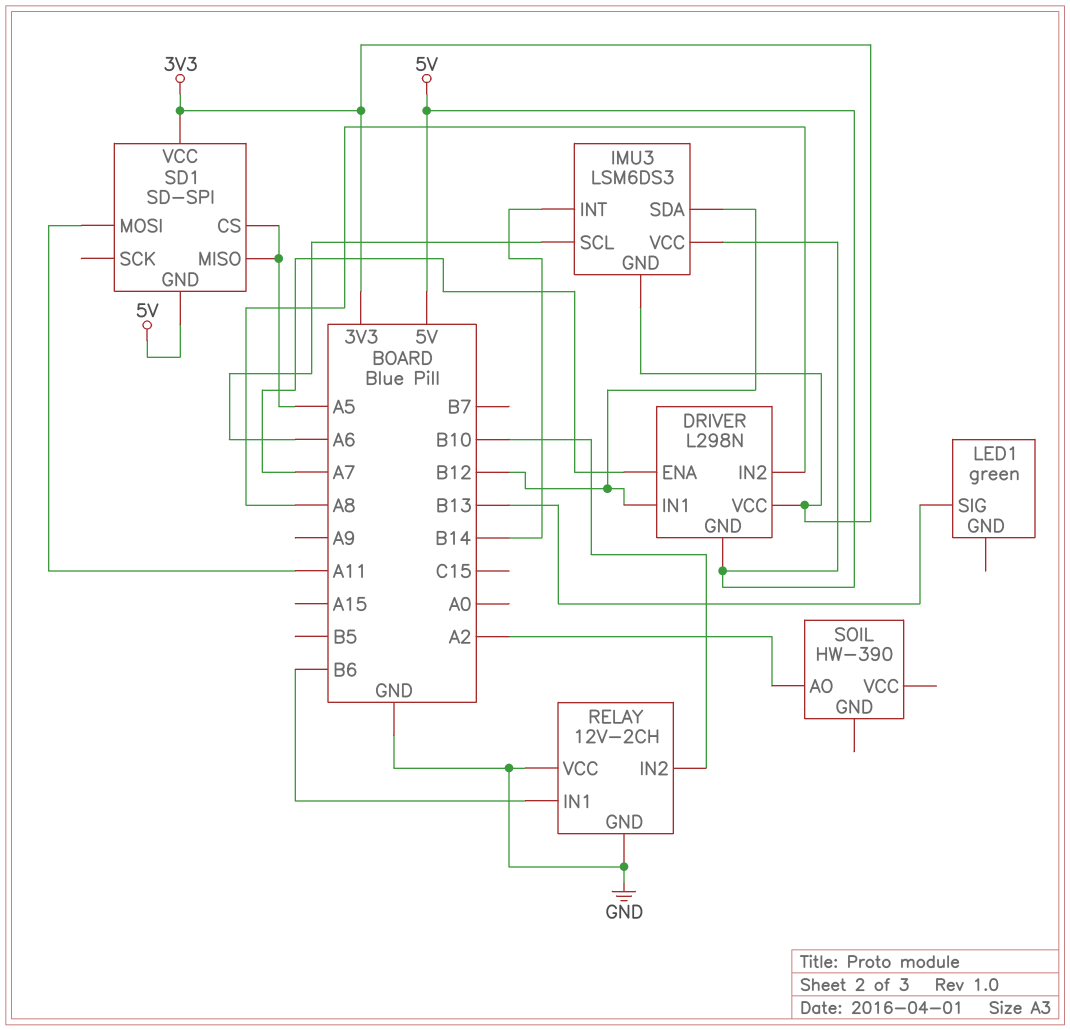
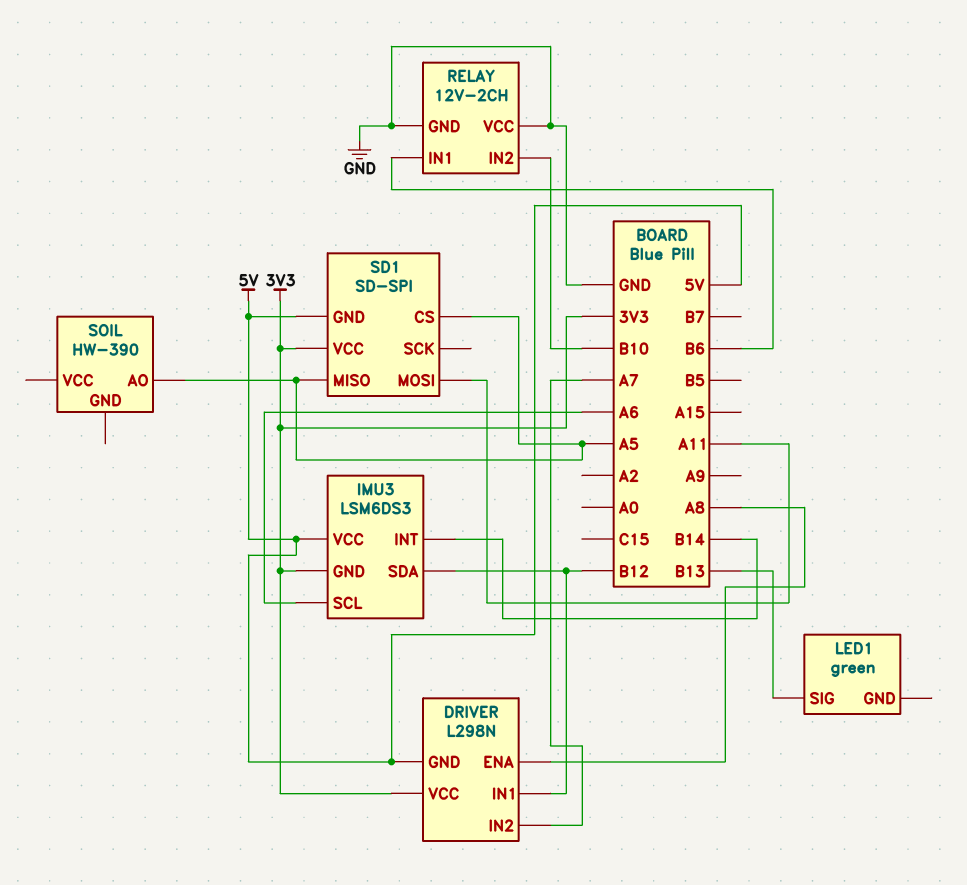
DRIVER pin ENA: A7 -> A8
DRIVER pin IN2: A8 -> A7
SOIL pin AO: A2 -> A5

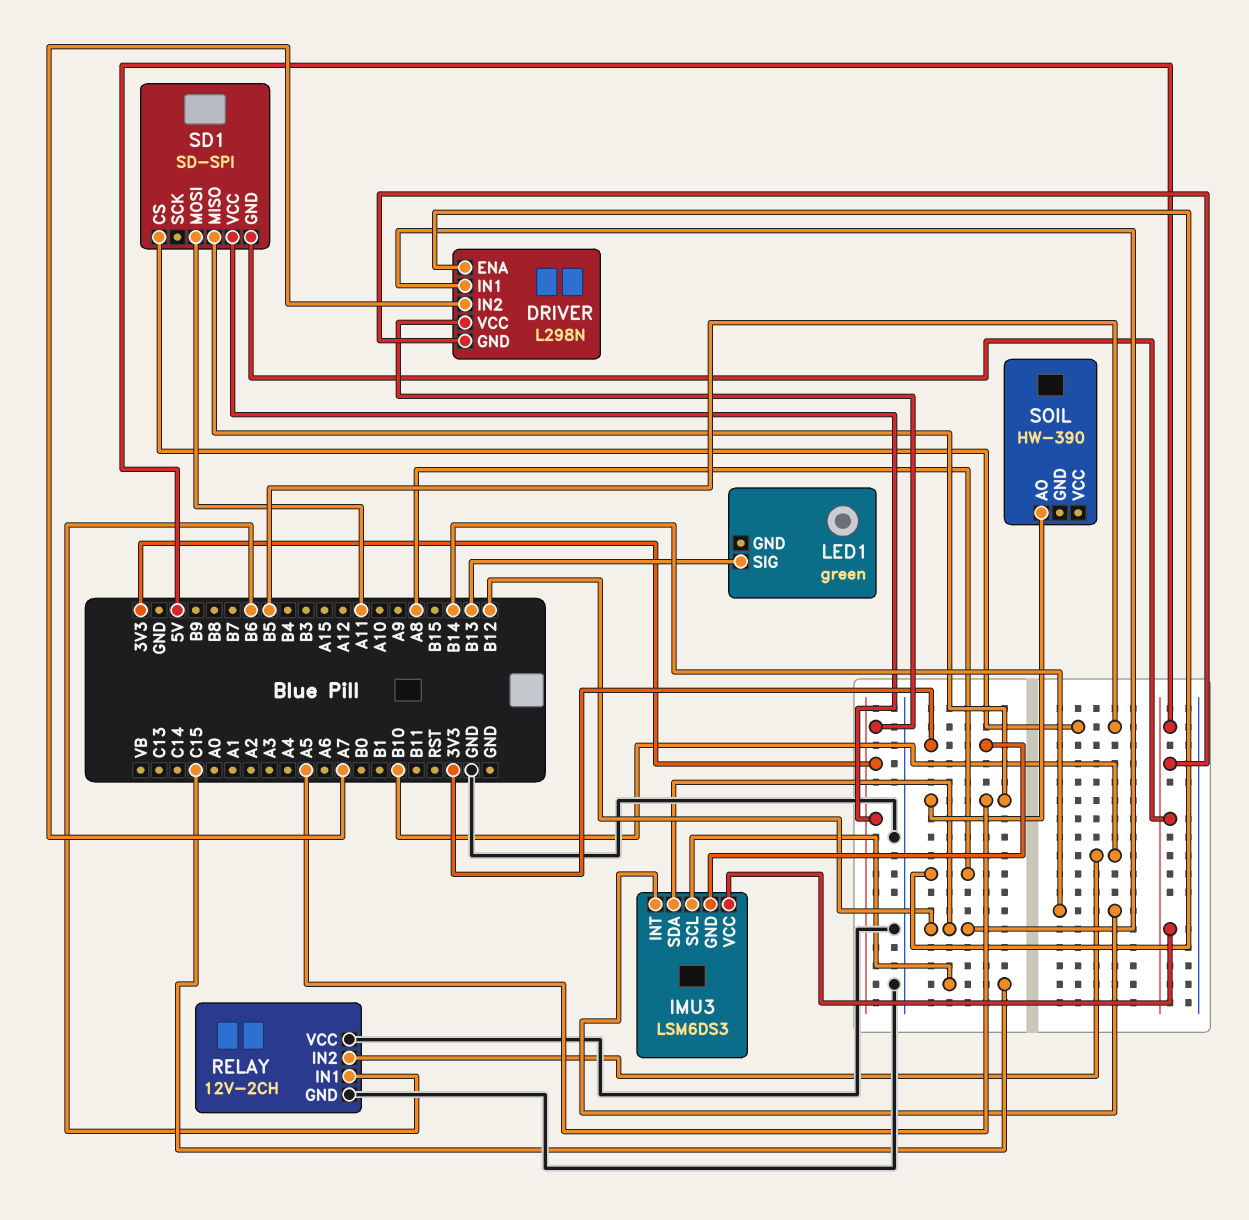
IMU3 pin SCL: A6 -> C15
SD1 pin CS: A5 -> B5

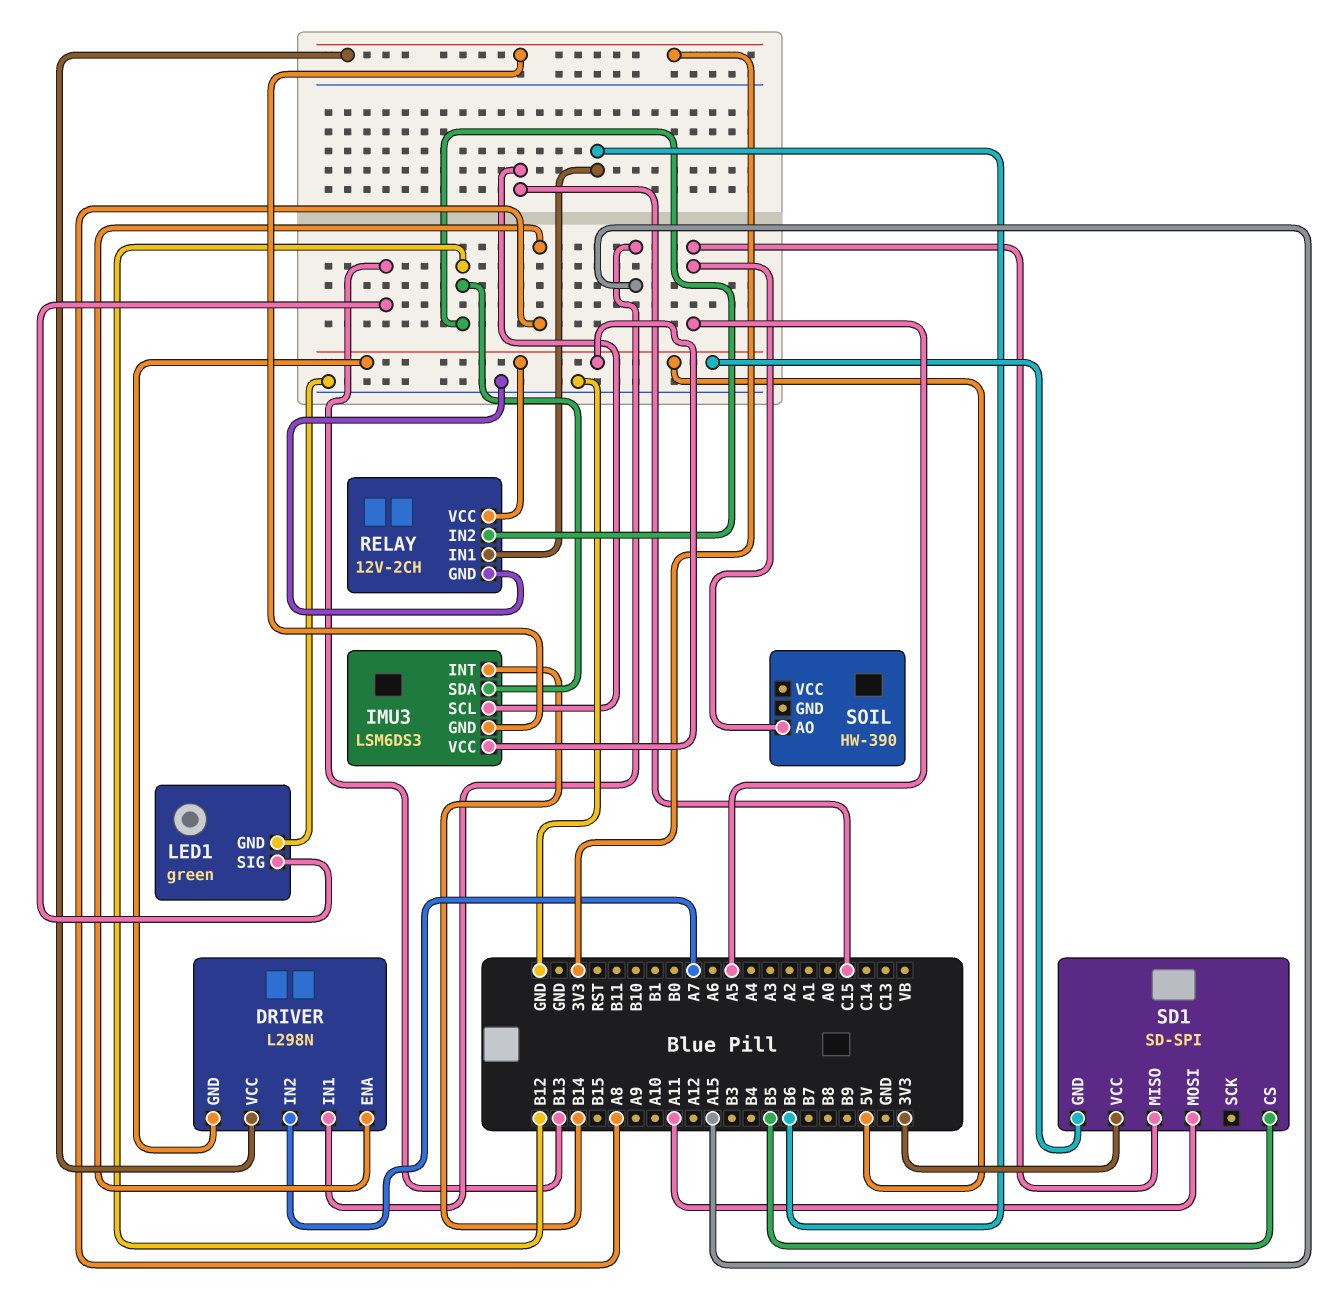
DRIVER pin IN1: B12 -> A15
LED1 pin GND: none -> GND
RELAY pin IN2: B10 -> B12
RELAY pin VCC: GND -> 5V

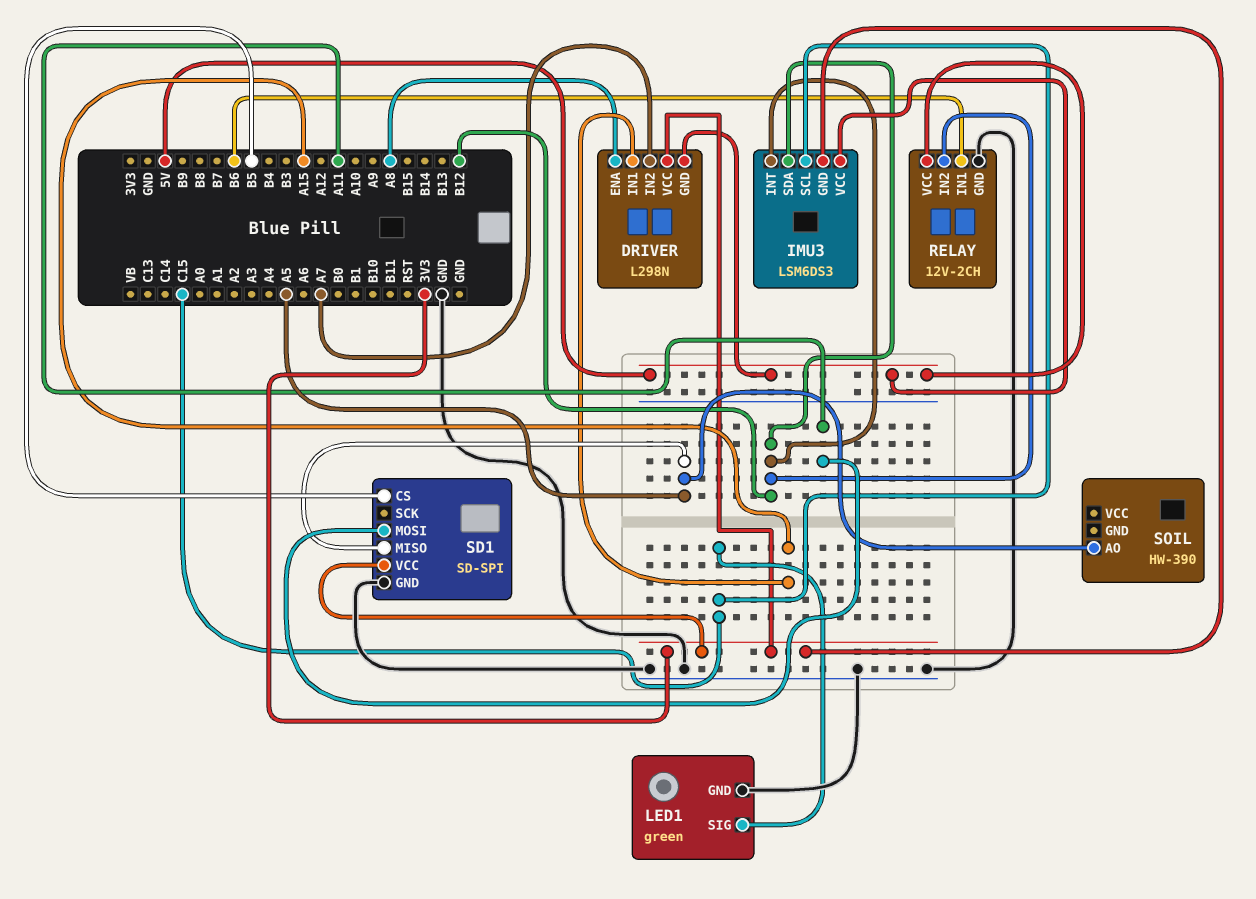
IMU3 pin INT: B14 -> B12
LED1 pin SIG: B13 -> C15
SD1 pin GND: 5V -> GND

